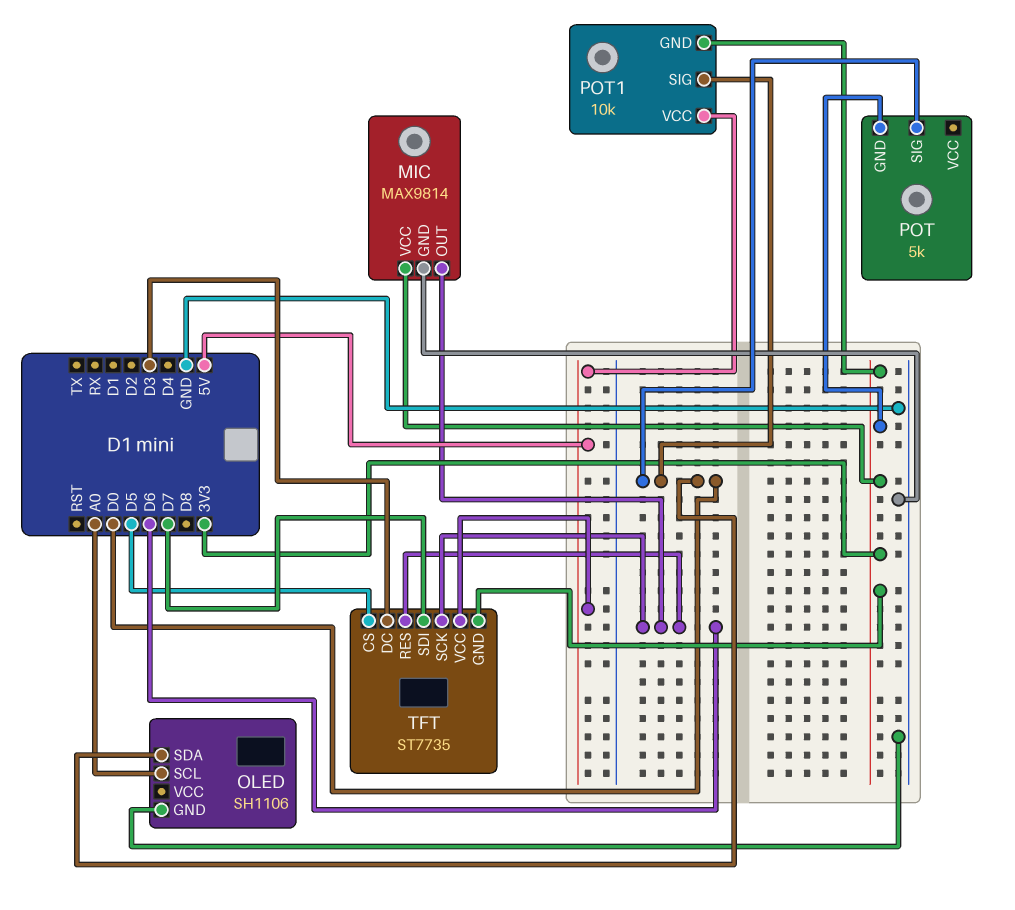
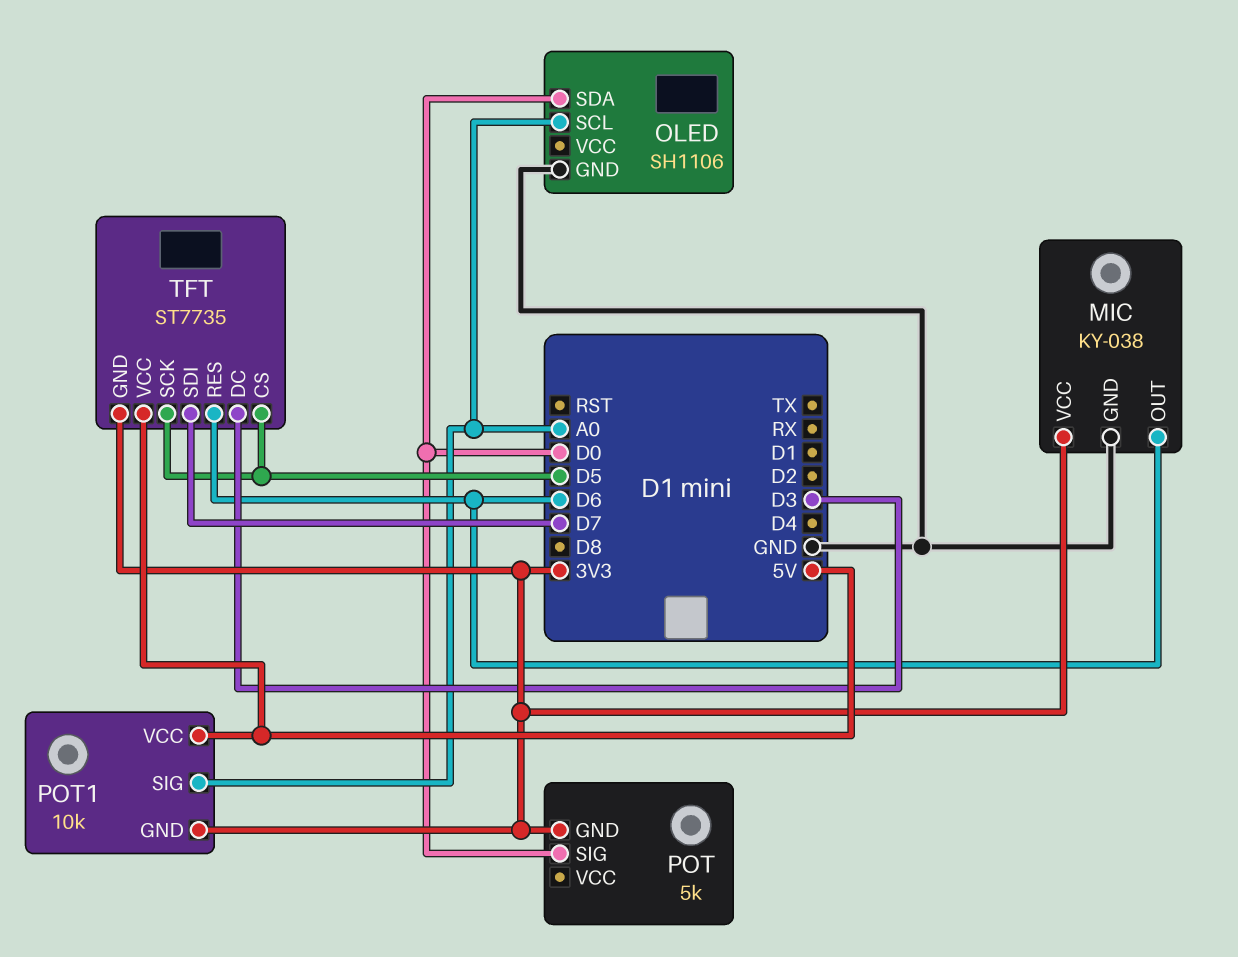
MIC: MAX9814 -> KY-038
POT1 pin SIG: D0 -> A0
TFT pin SCK: D6 -> D5

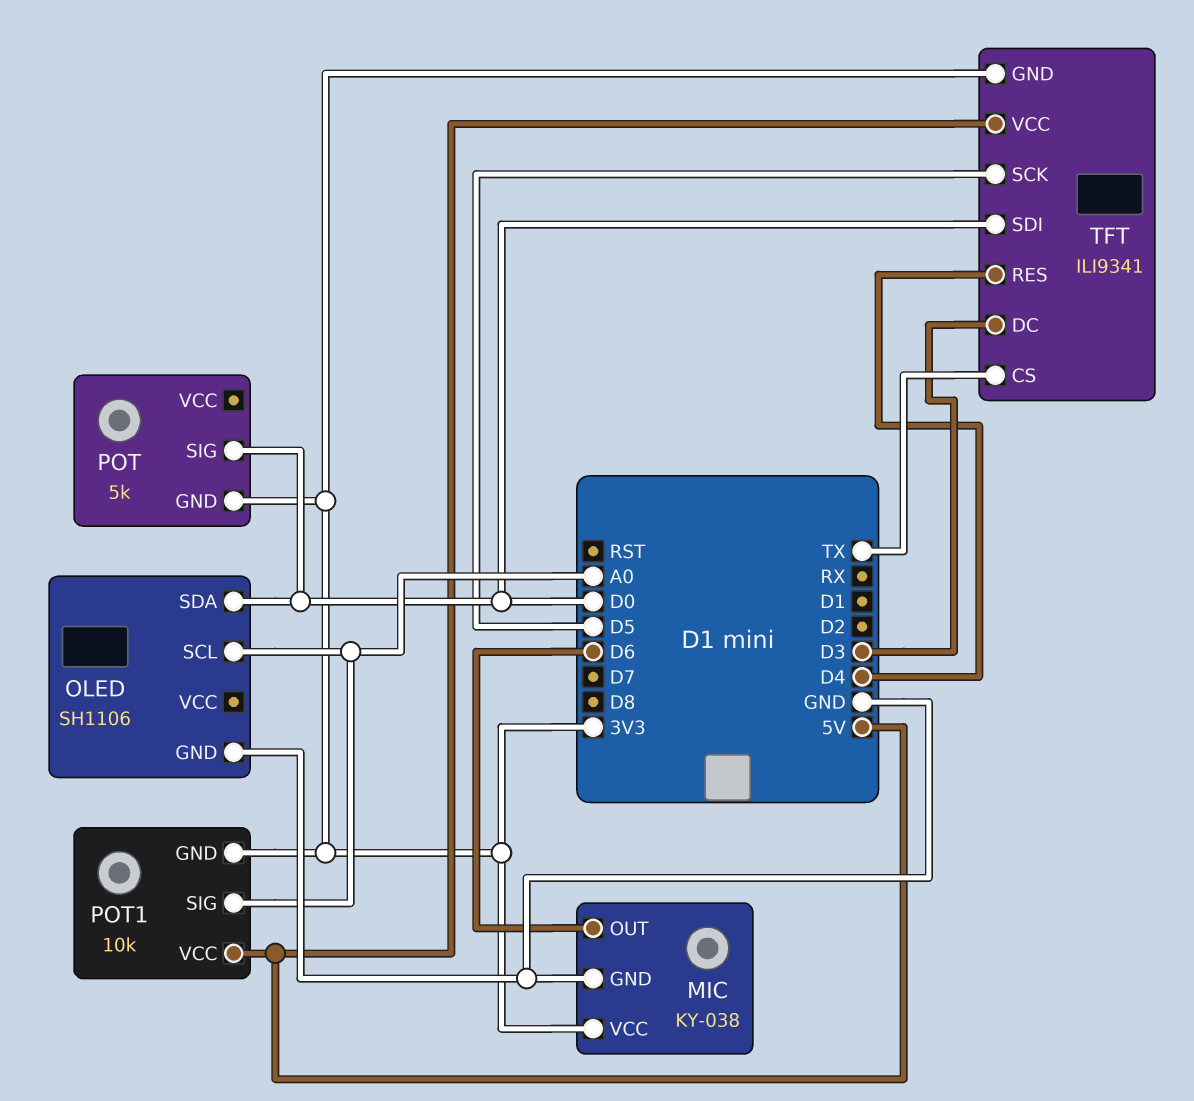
TFT: ST7735 -> ILI9341
TFT pin CS: D5 -> TX
TFT pin RES: D6 -> D4
TFT pin SDI: D7 -> D0

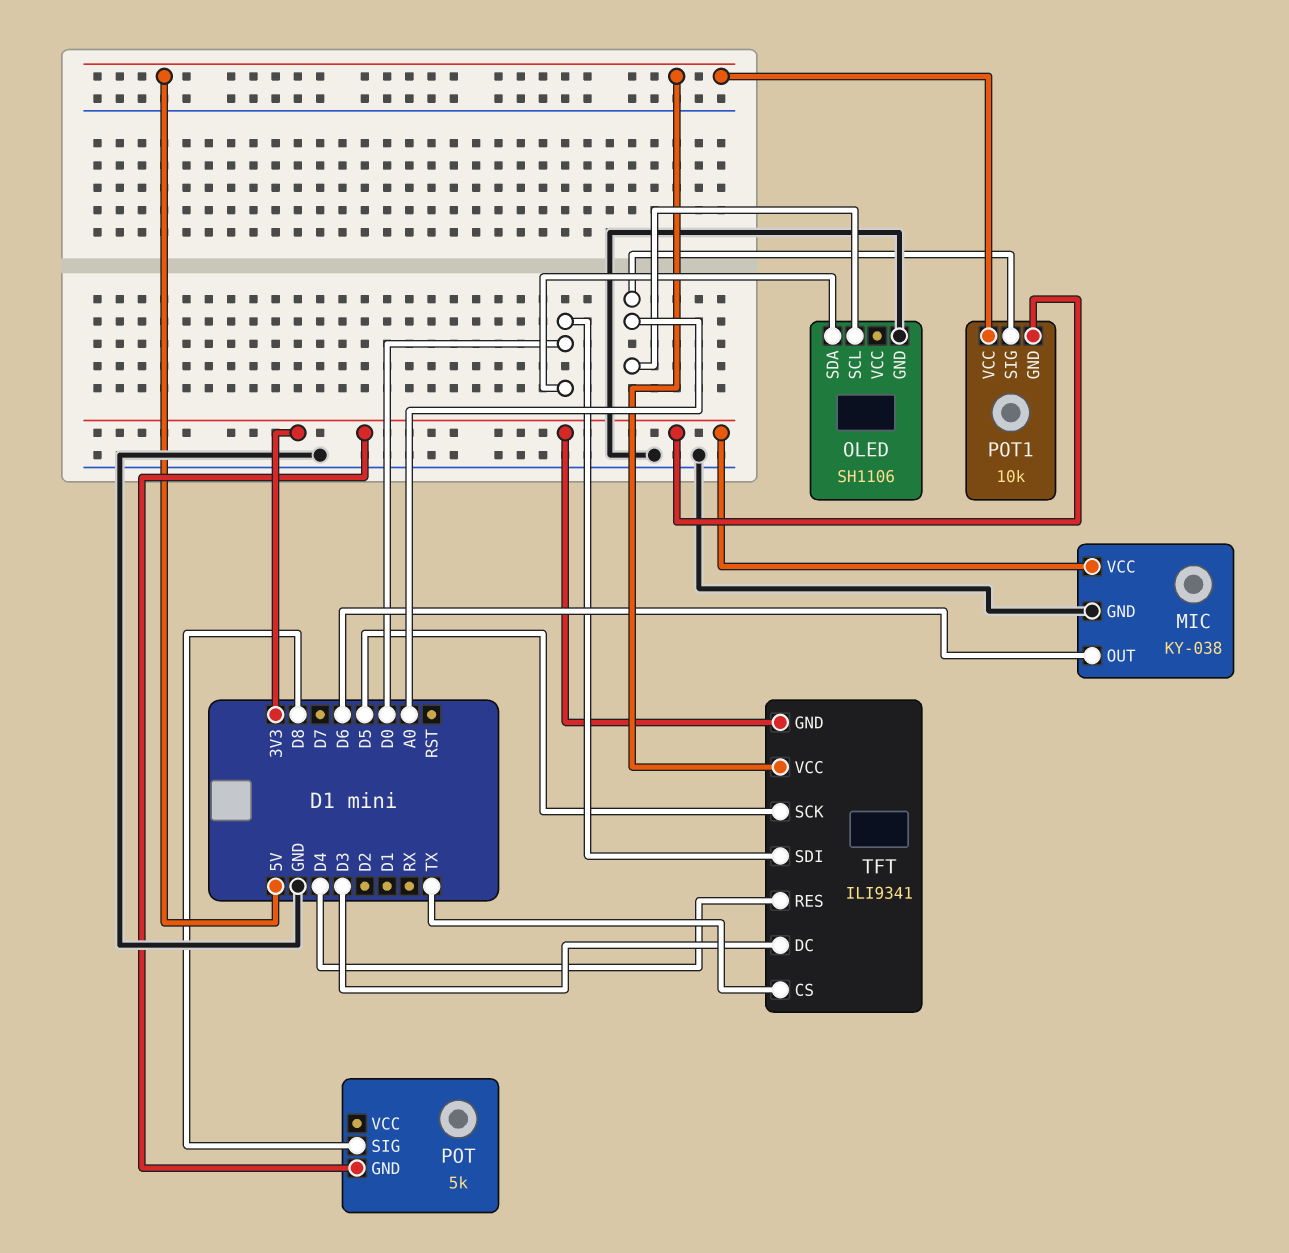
POT pin SIG: D0 -> D8

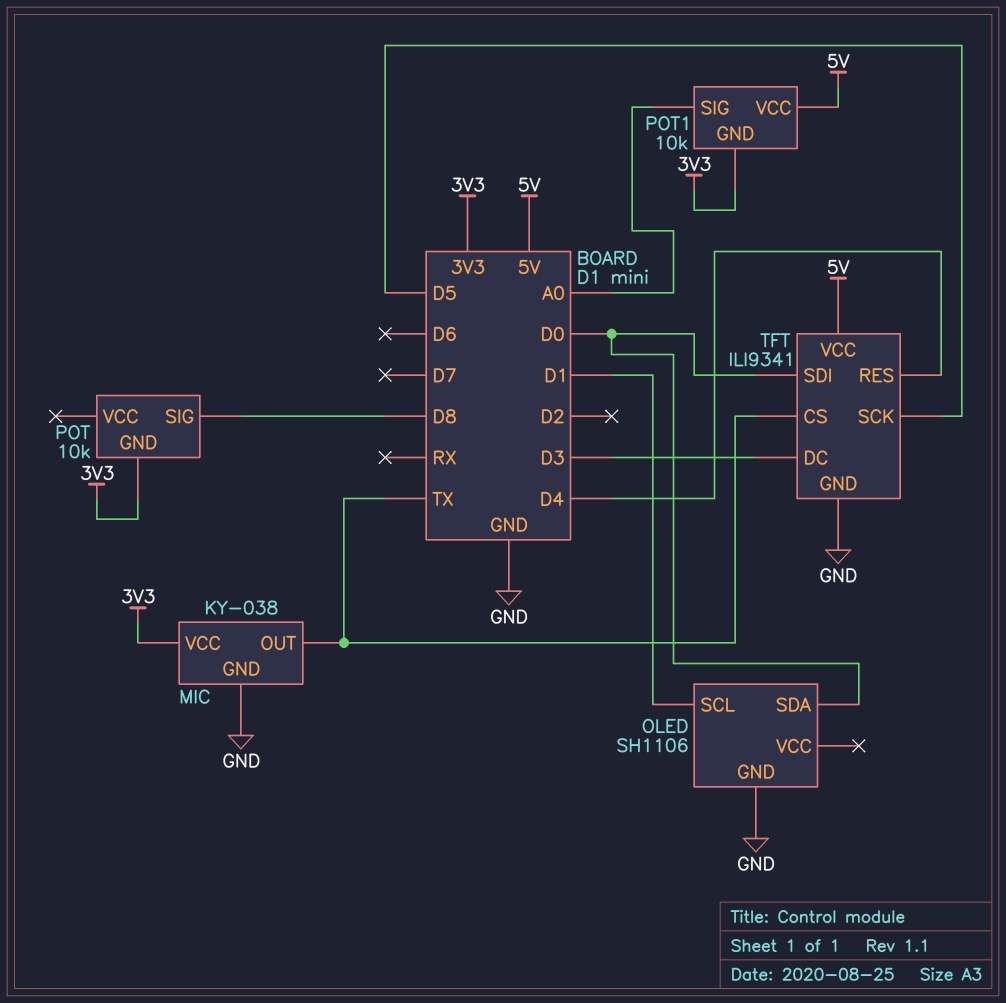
MIC pin OUT: D6 -> TX
OLED pin SCL: A0 -> D1
POT: 5k -> 10k
TFT pin GND: 3V3 -> GND

